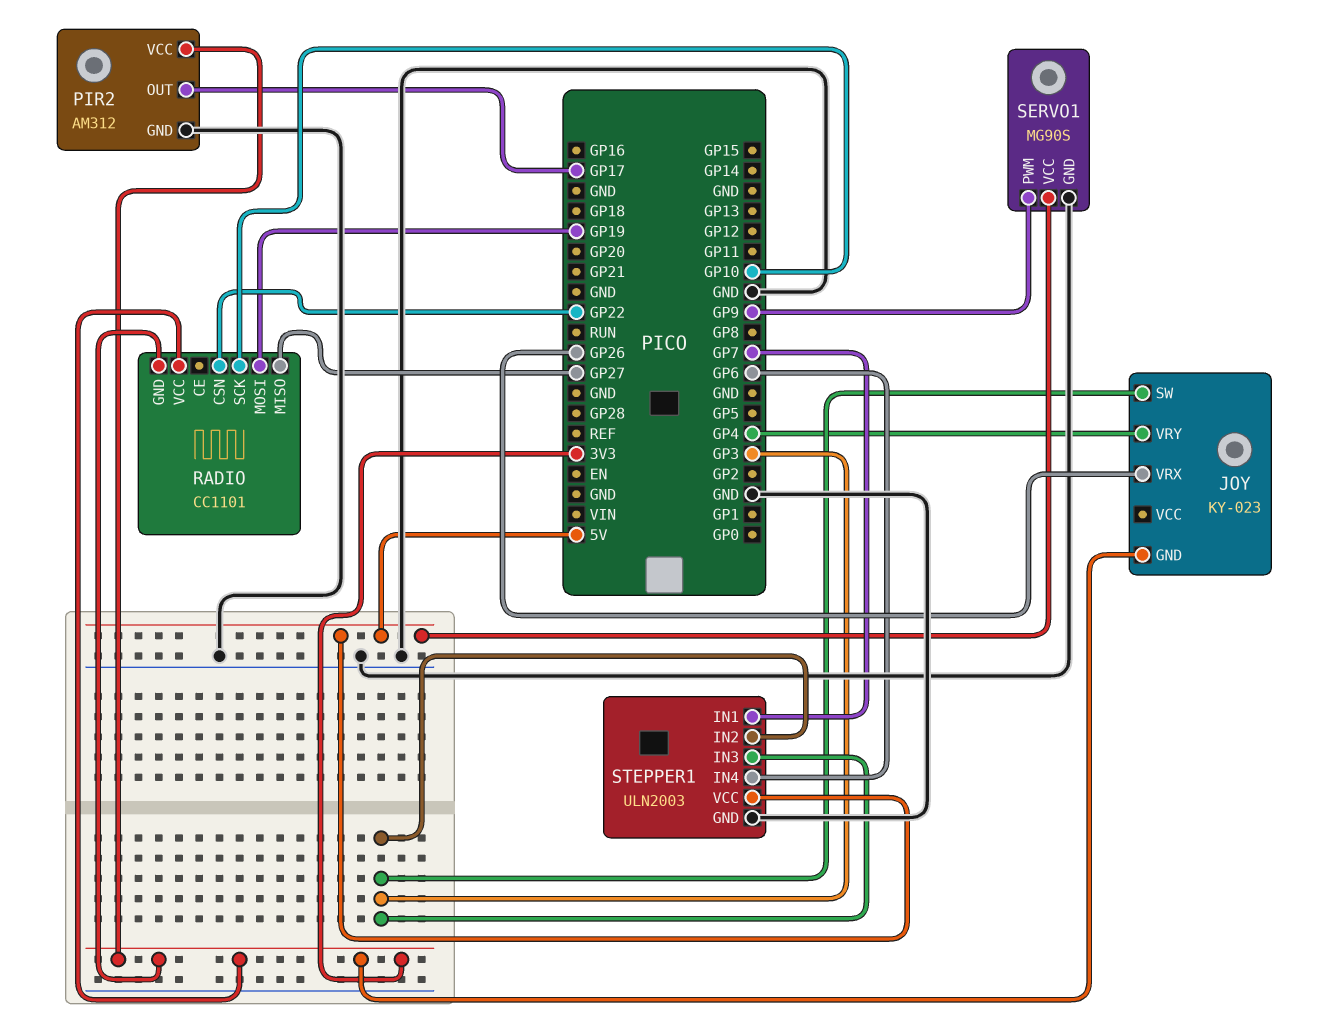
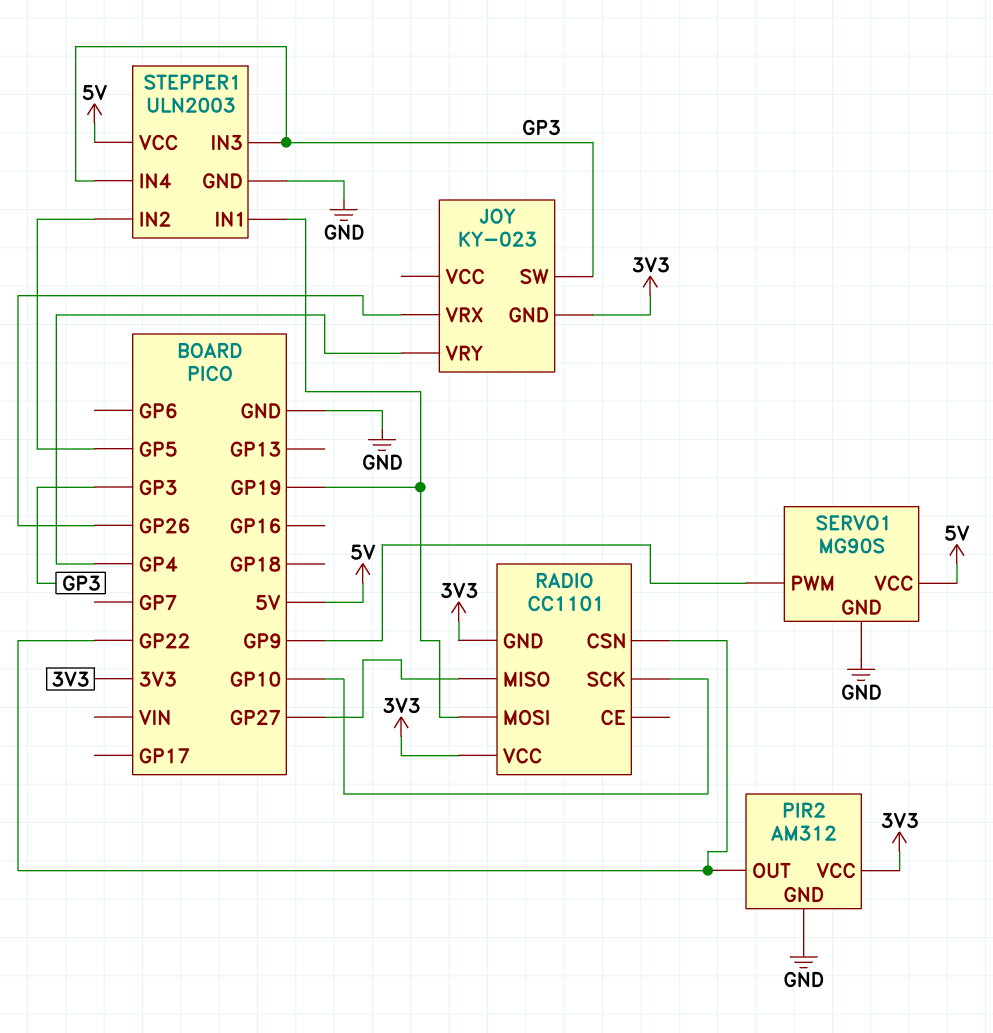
PIR2 pin OUT: GP17 -> GP22
STEPPER1 pin IN1: GP7 -> GP19
STEPPER1 pin IN2: GP3 -> GP5
STEPPER1 pin IN4: GP6 -> GP3

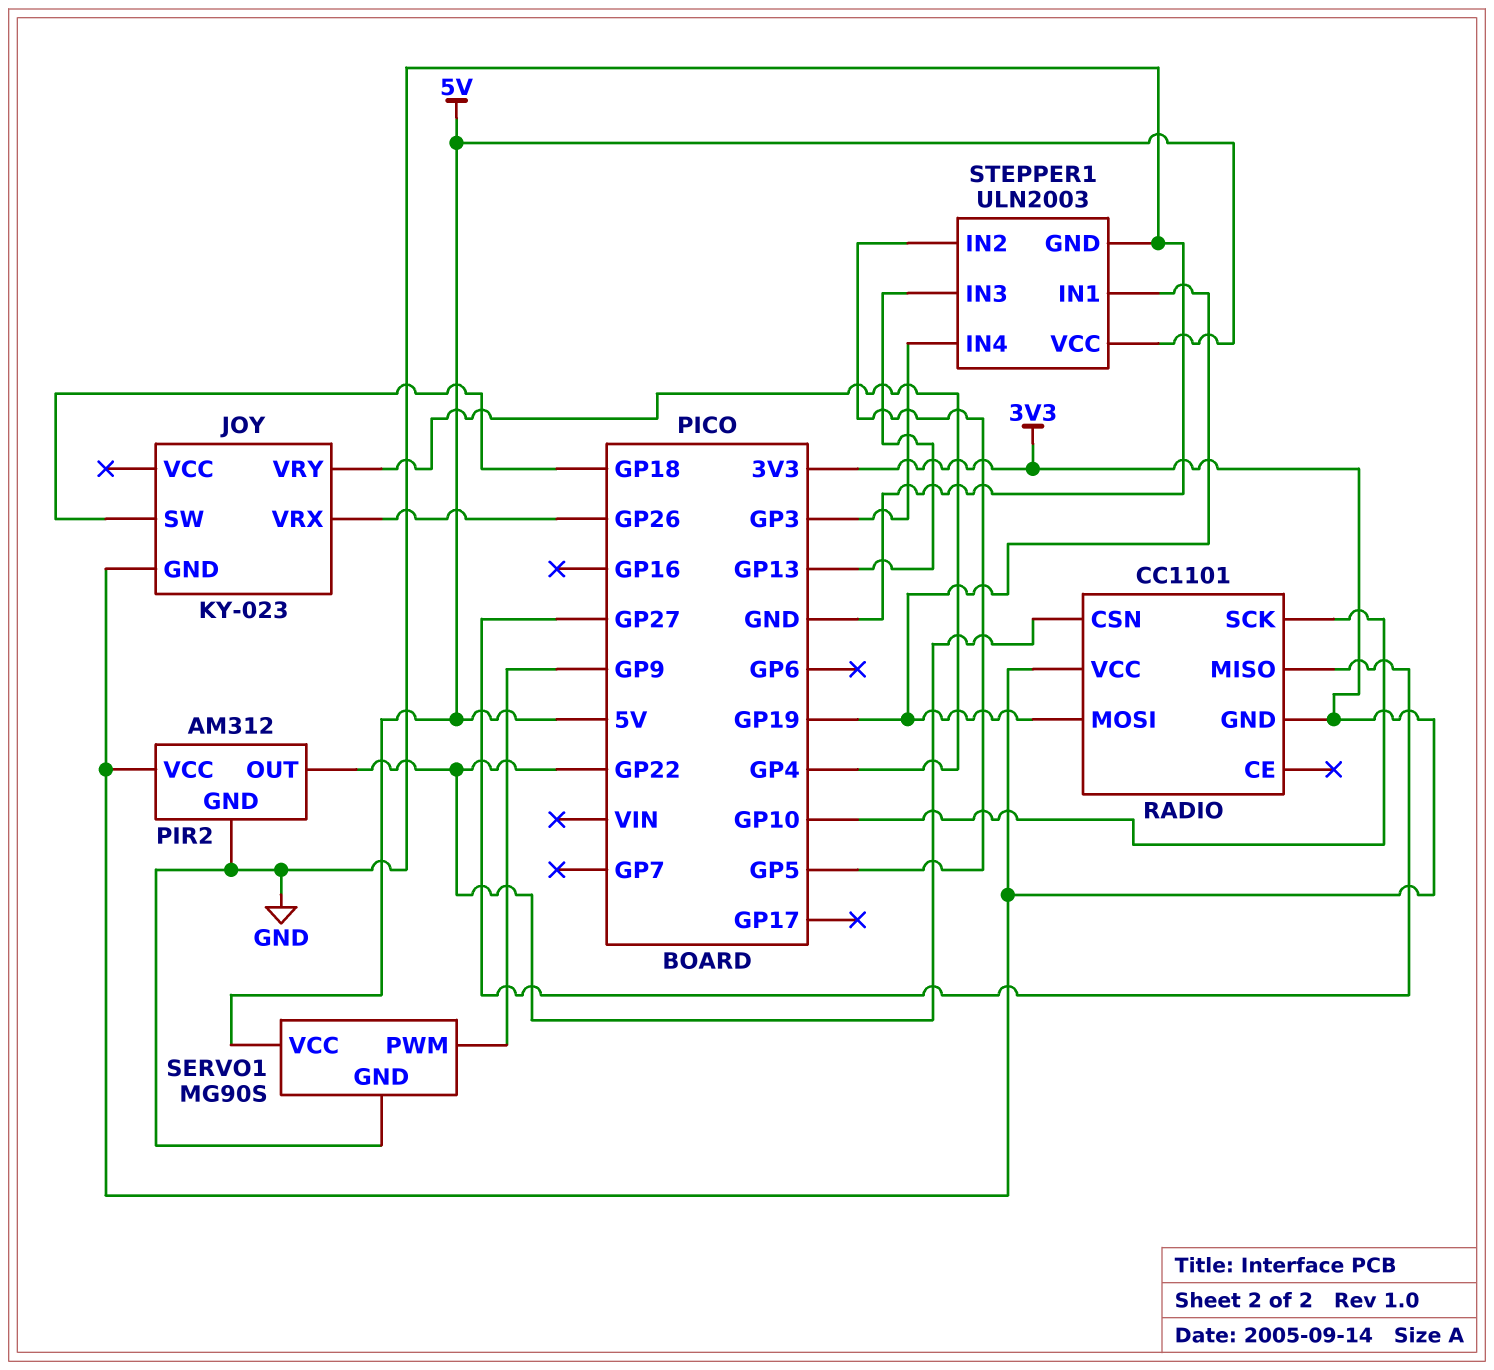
JOY pin SW: GP3 -> GP18
STEPPER1 pin IN3: GP3 -> GP13

